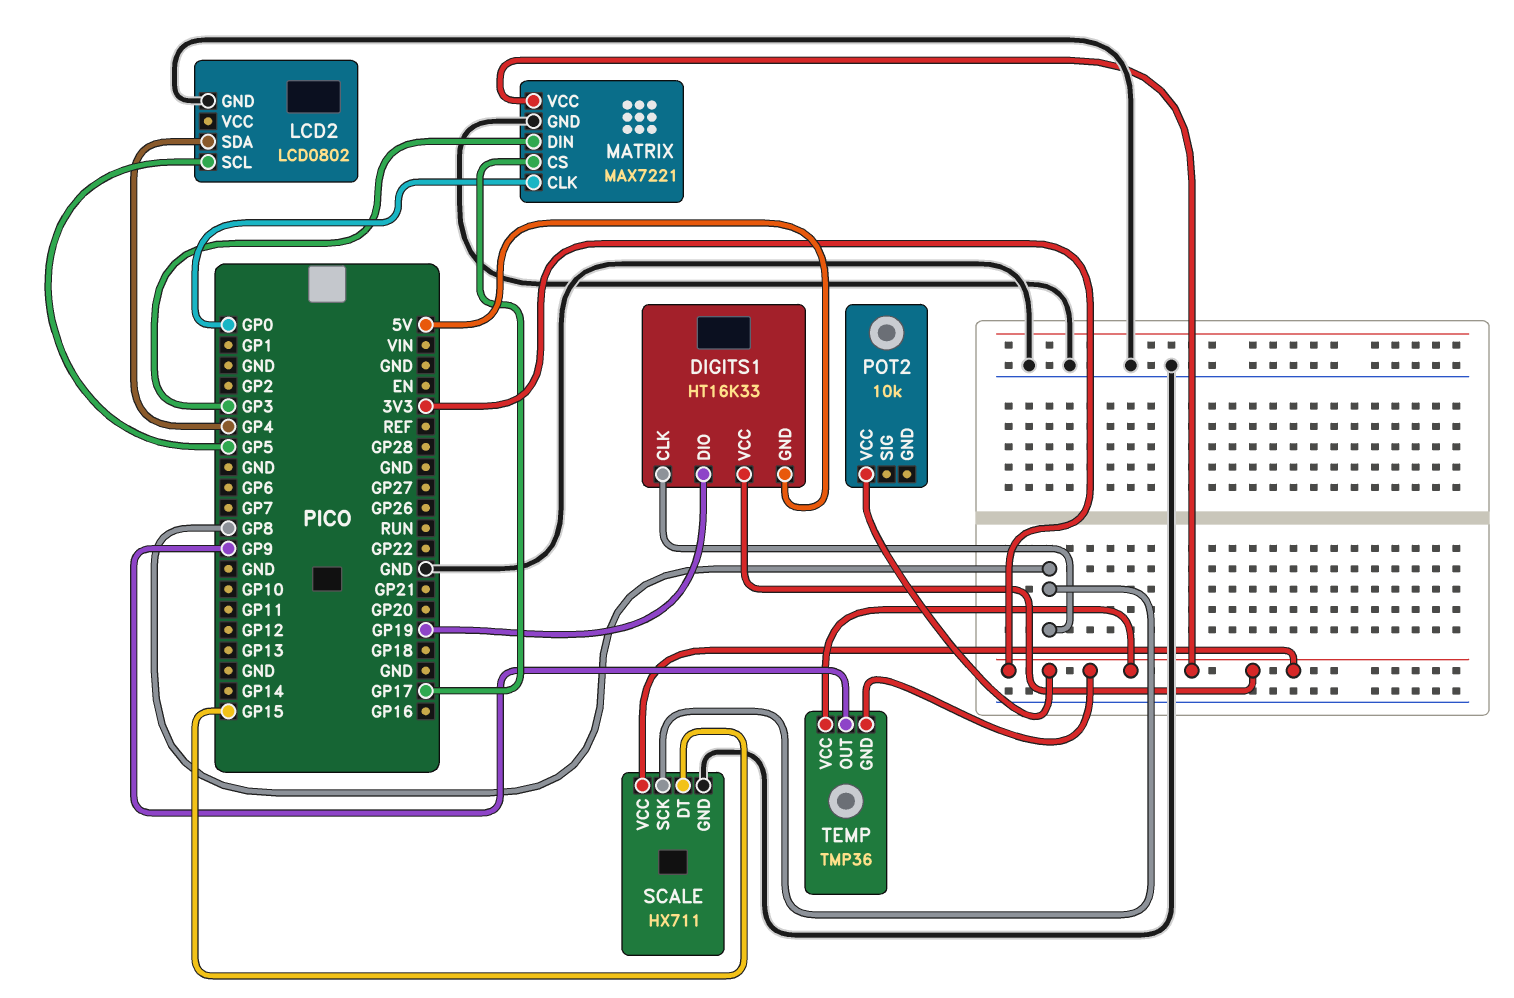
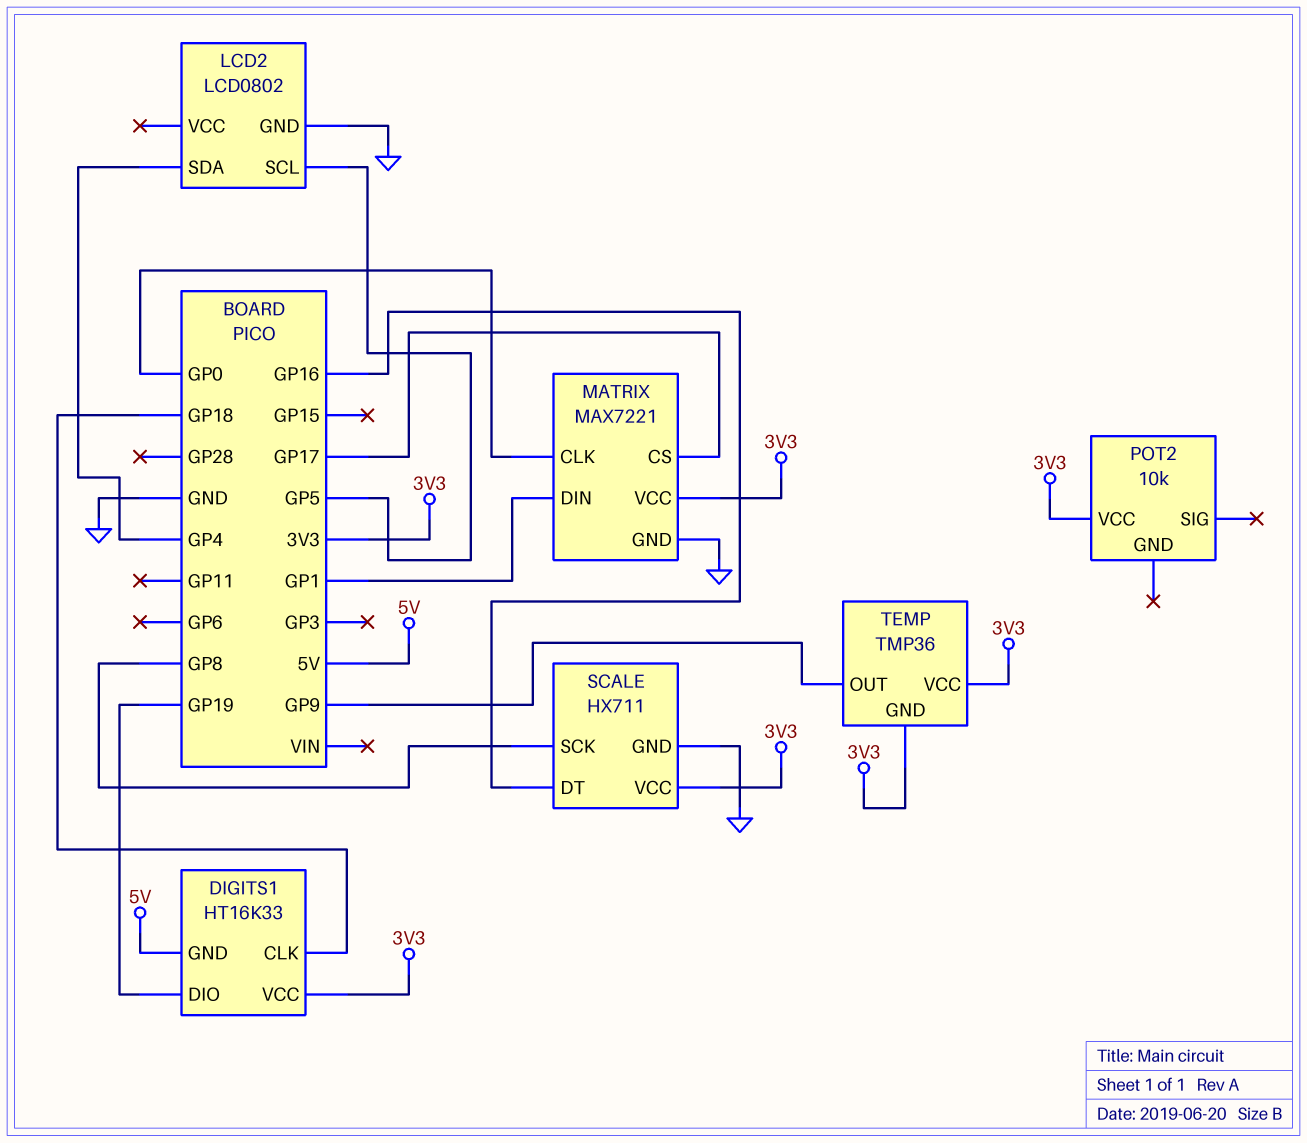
DIGITS1 pin CLK: GP8 -> GP18
MATRIX pin DIN: GP3 -> GP1
SCALE pin DT: GP15 -> GP16

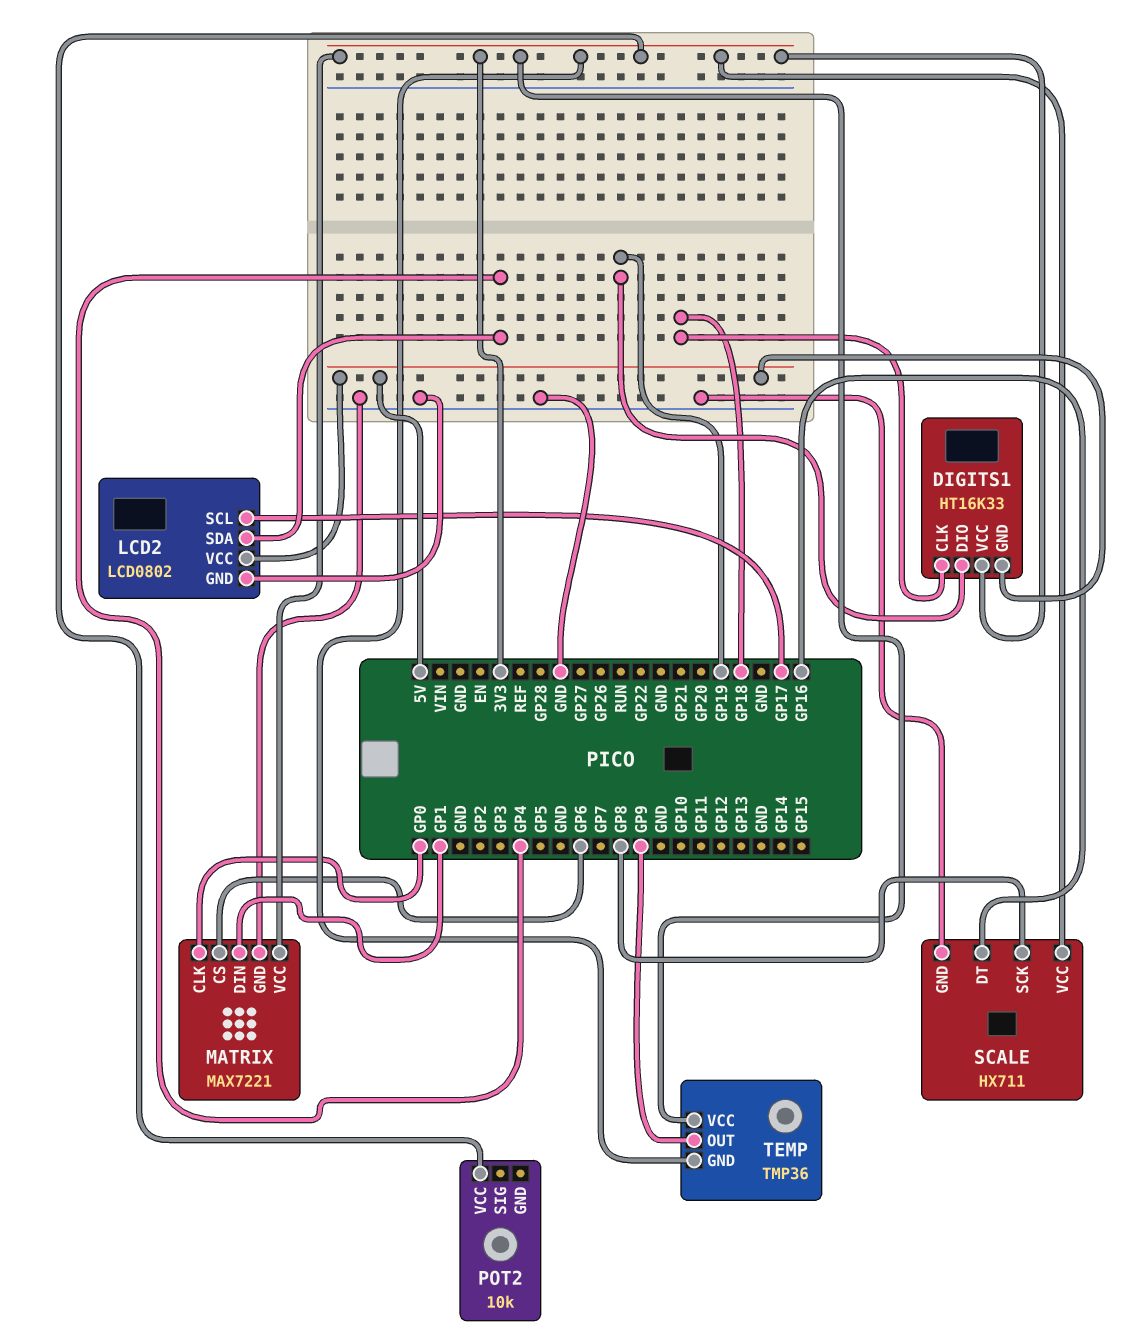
LCD2 pin SCL: GP5 -> GP17
LCD2 pin VCC: none -> 5V
MATRIX pin CS: GP17 -> GP6

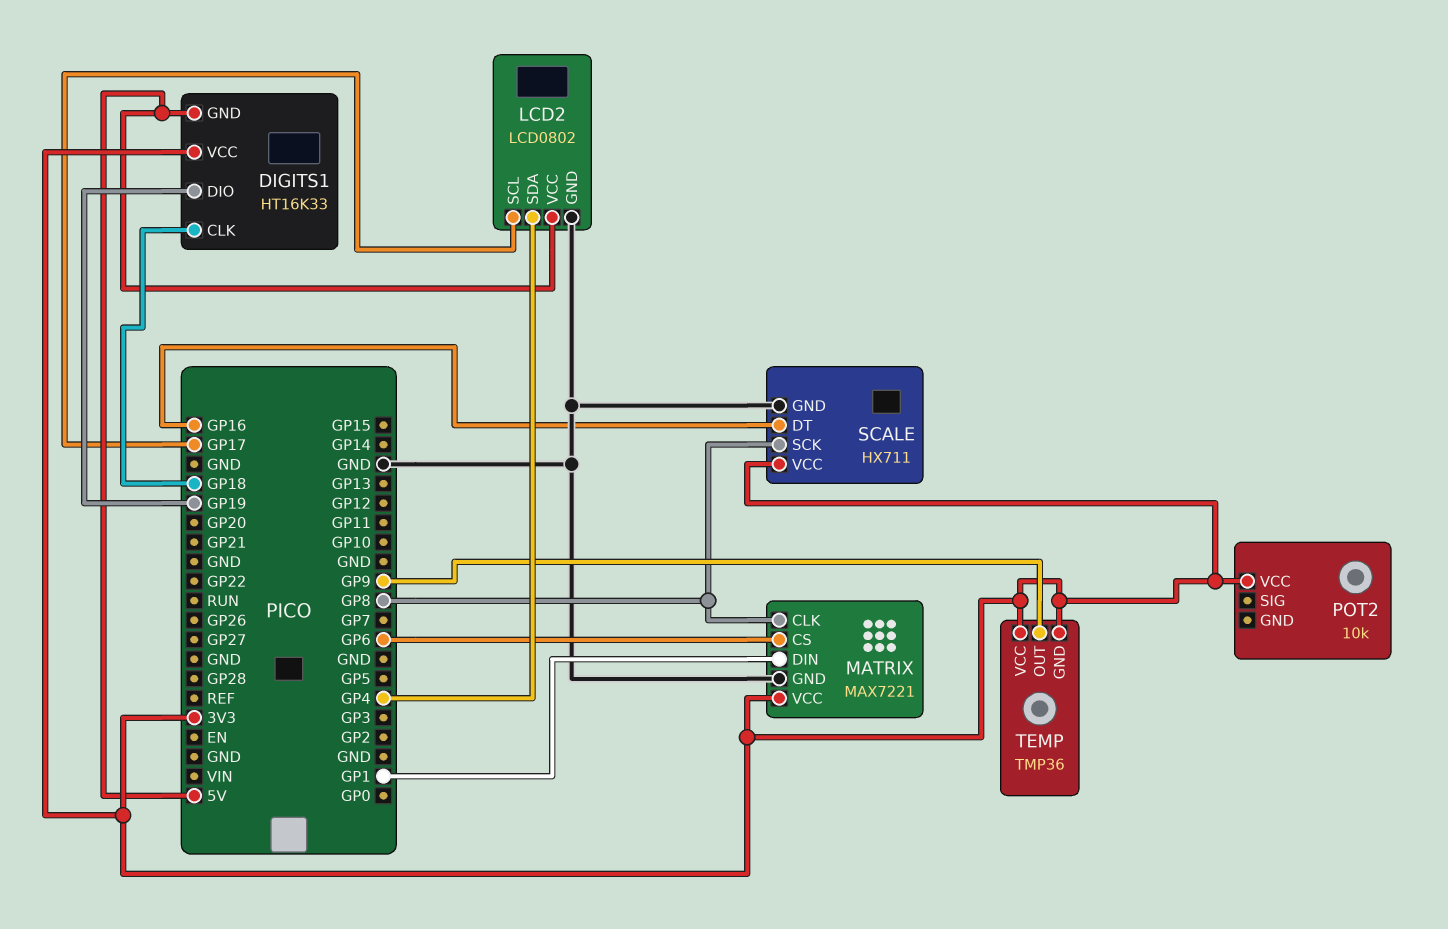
MATRIX pin CLK: GP0 -> GP8

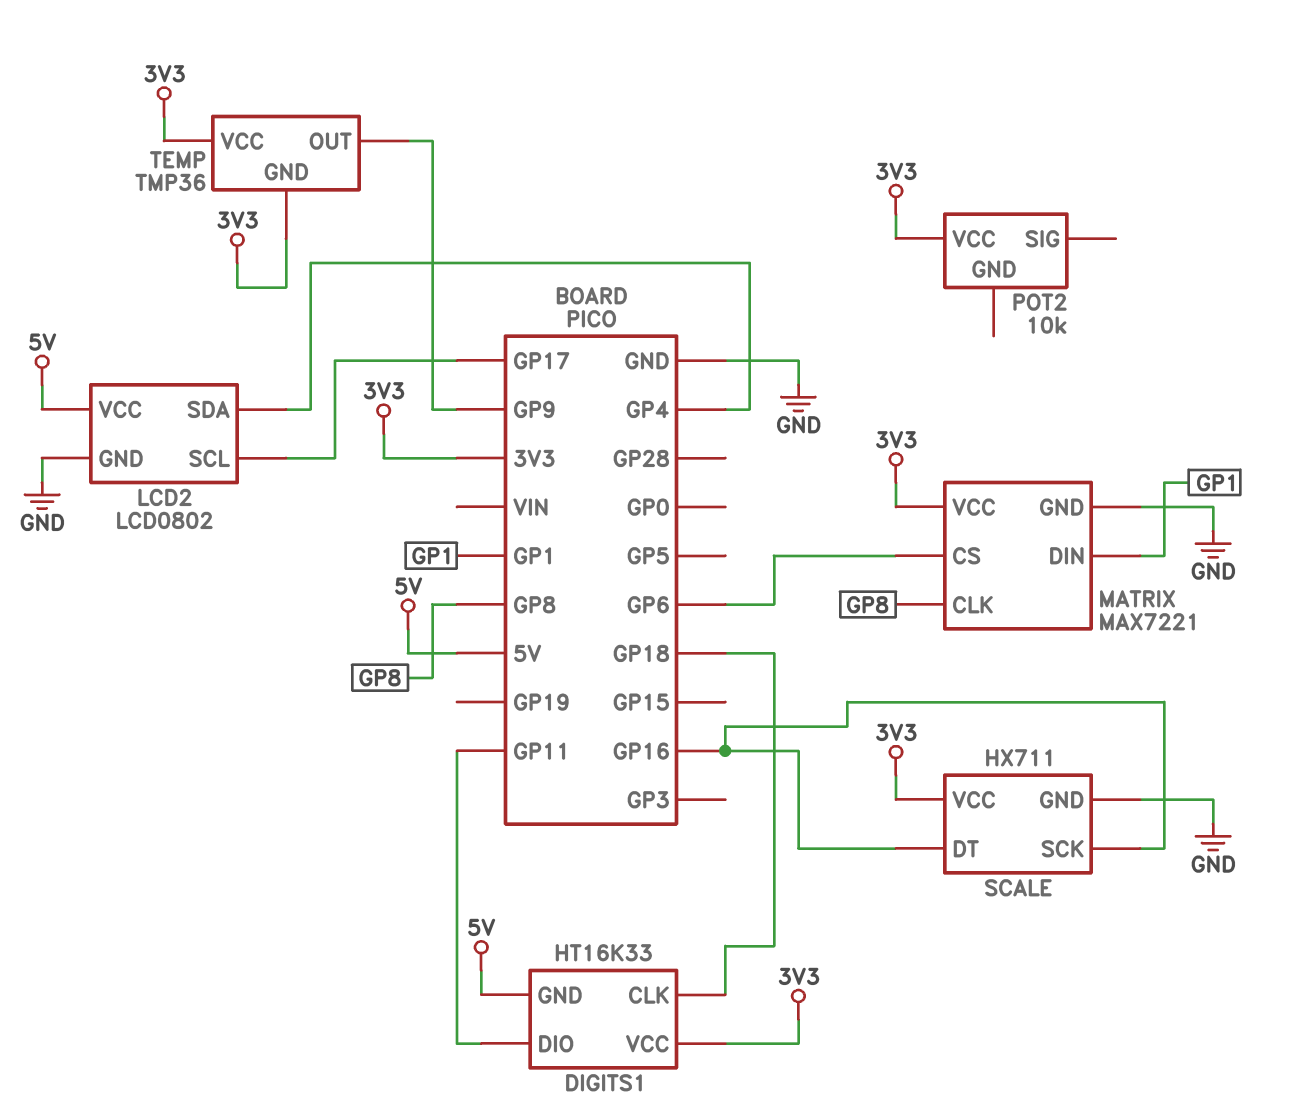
DIGITS1 pin DIO: GP19 -> GP11
SCALE pin SCK: GP8 -> GP16

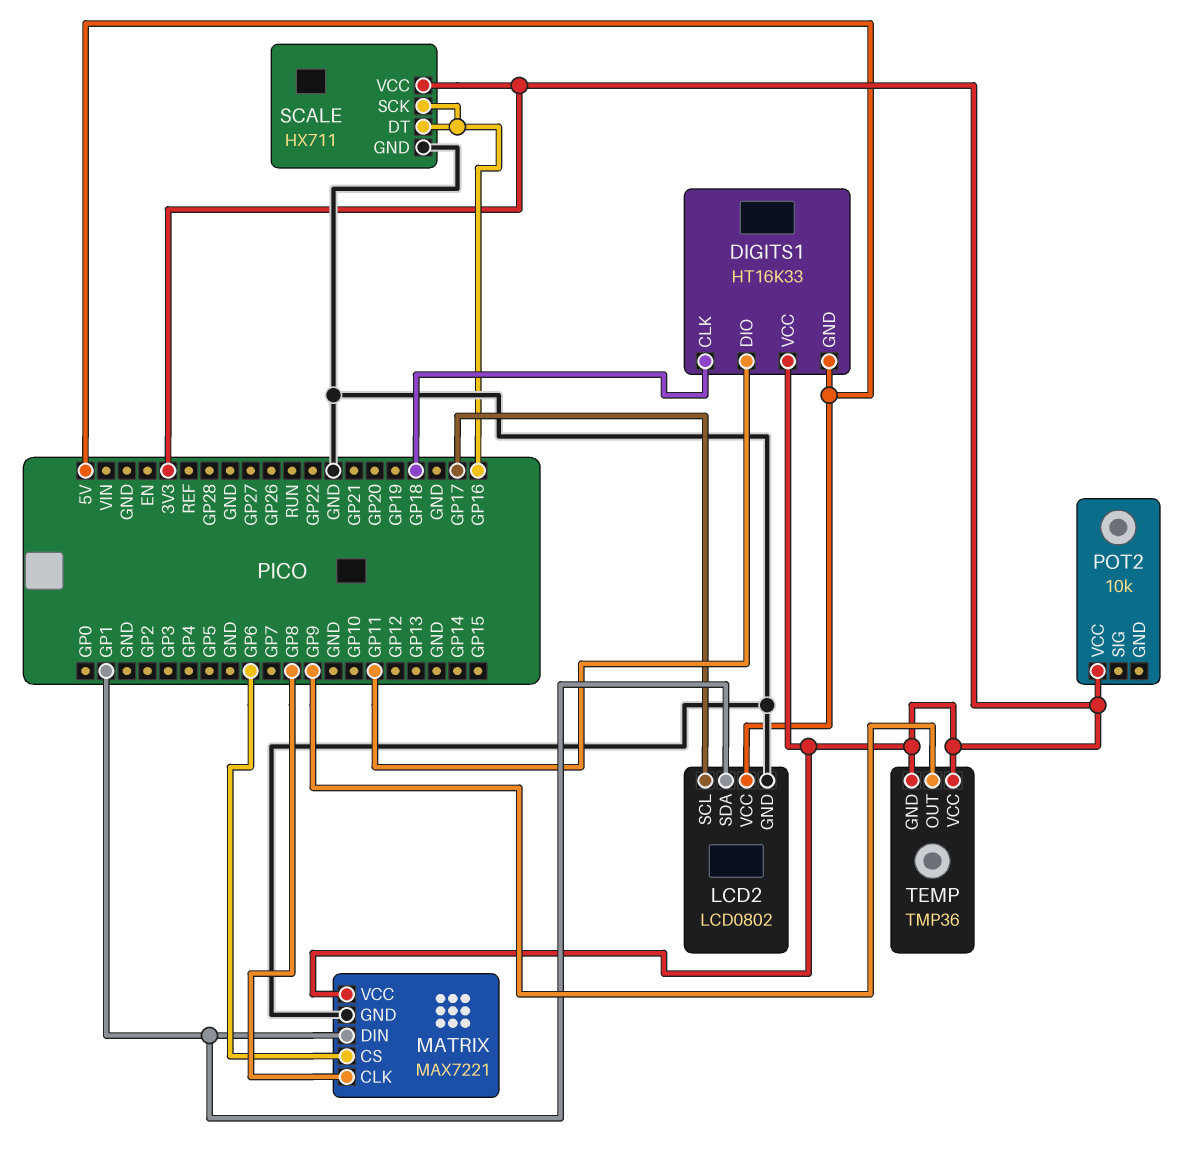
LCD2 pin SDA: GP4 -> GP1

